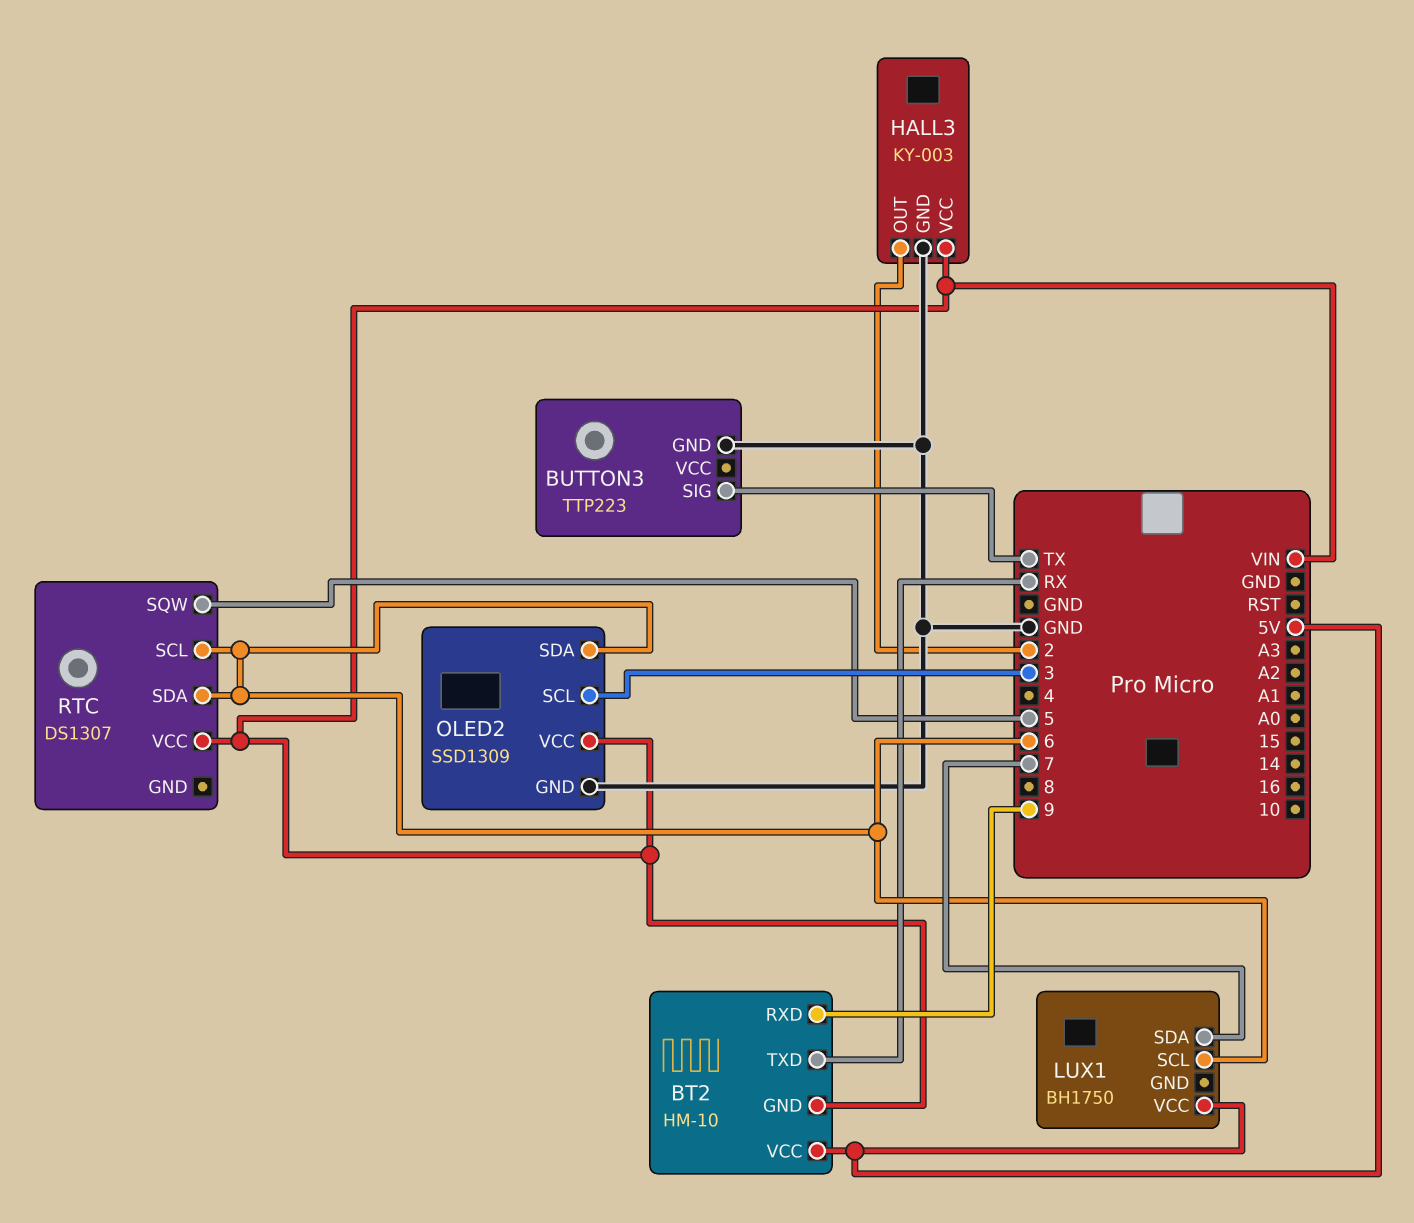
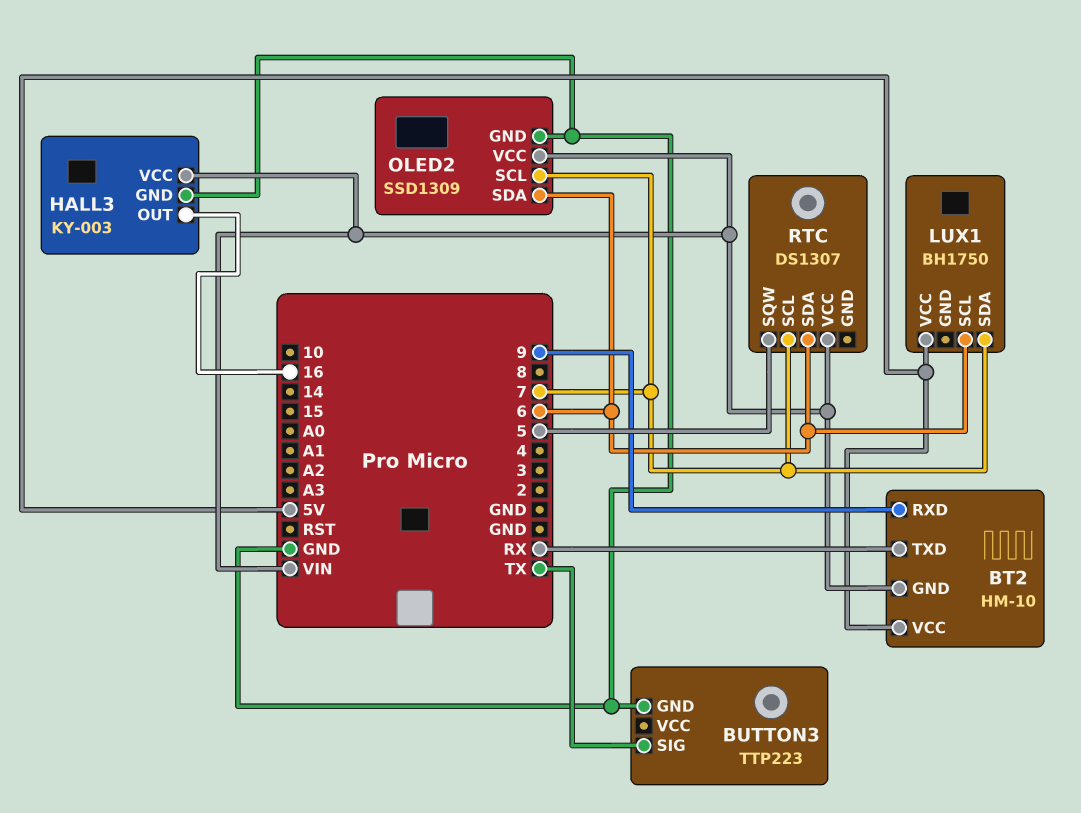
HALL3 pin OUT: 2 -> 16
OLED2 pin SCL: 3 -> 7
RTC pin SCL: 6 -> 7

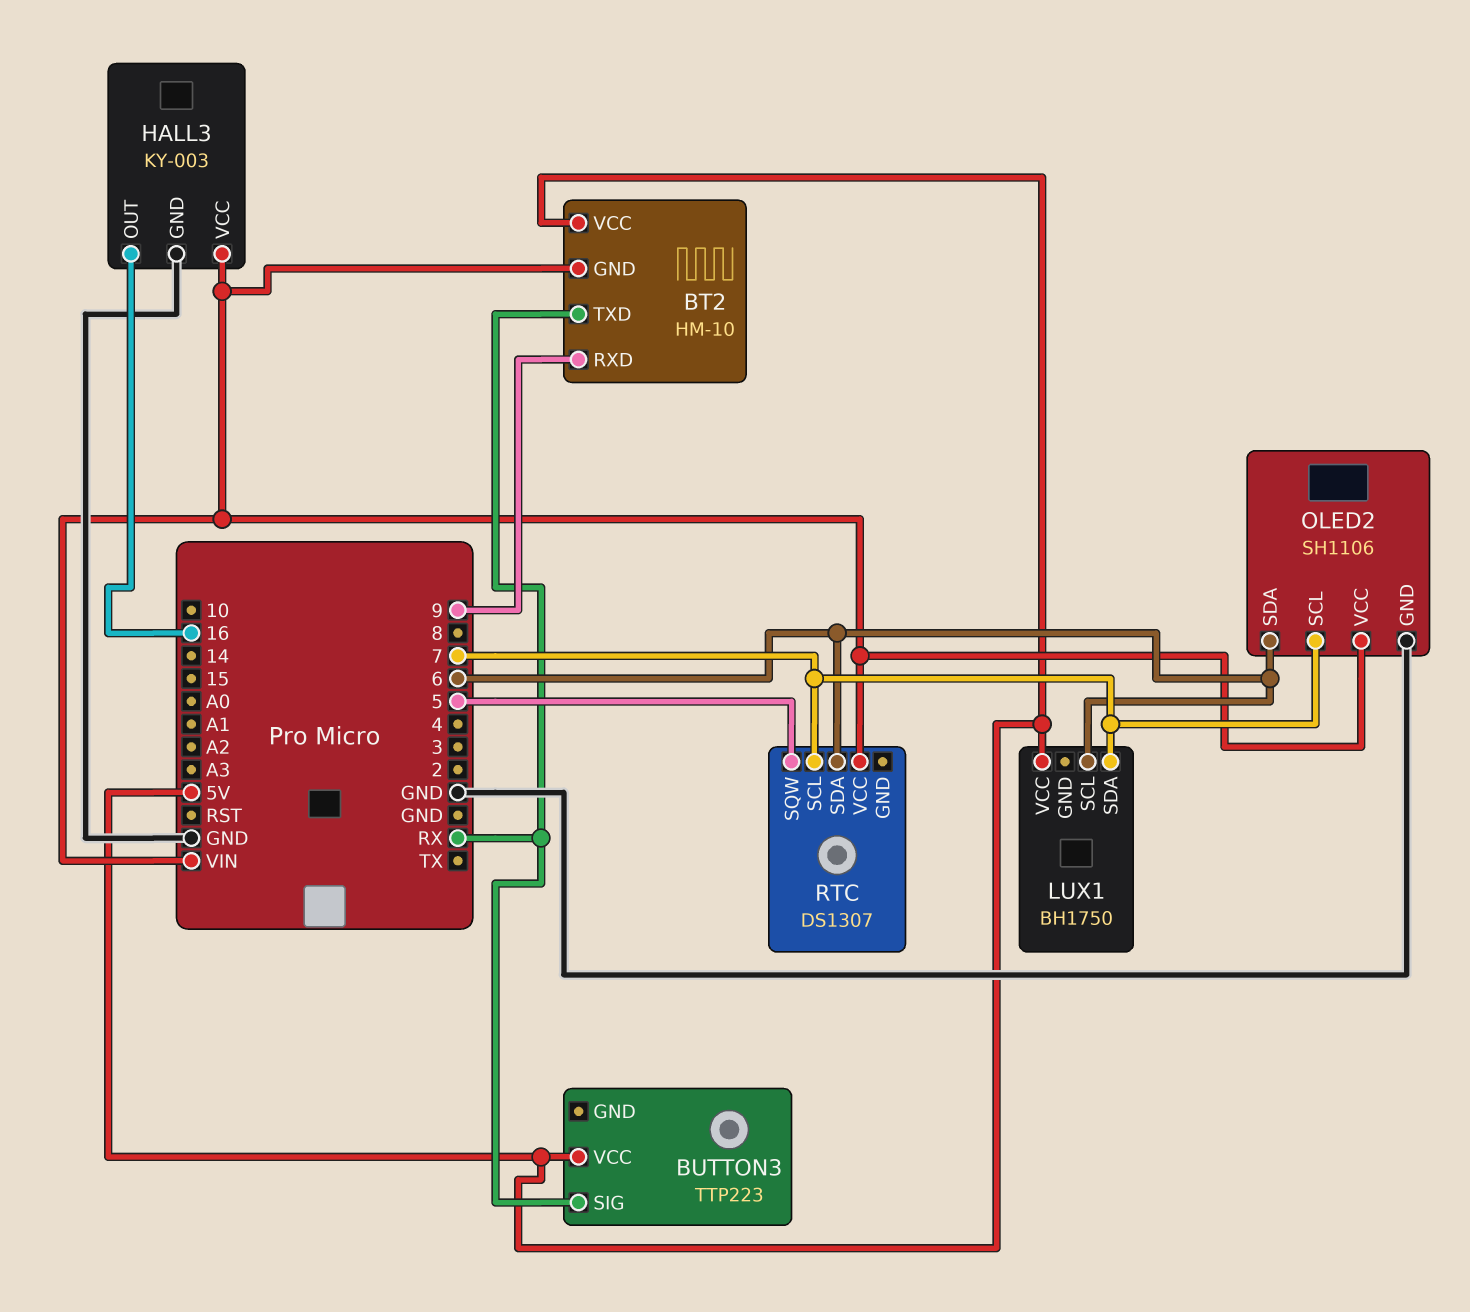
BUTTON3 pin GND: GND -> none
BUTTON3 pin SIG: TX -> RX
BUTTON3 pin VCC: none -> 5V
OLED2: SSD1309 -> SH1106

